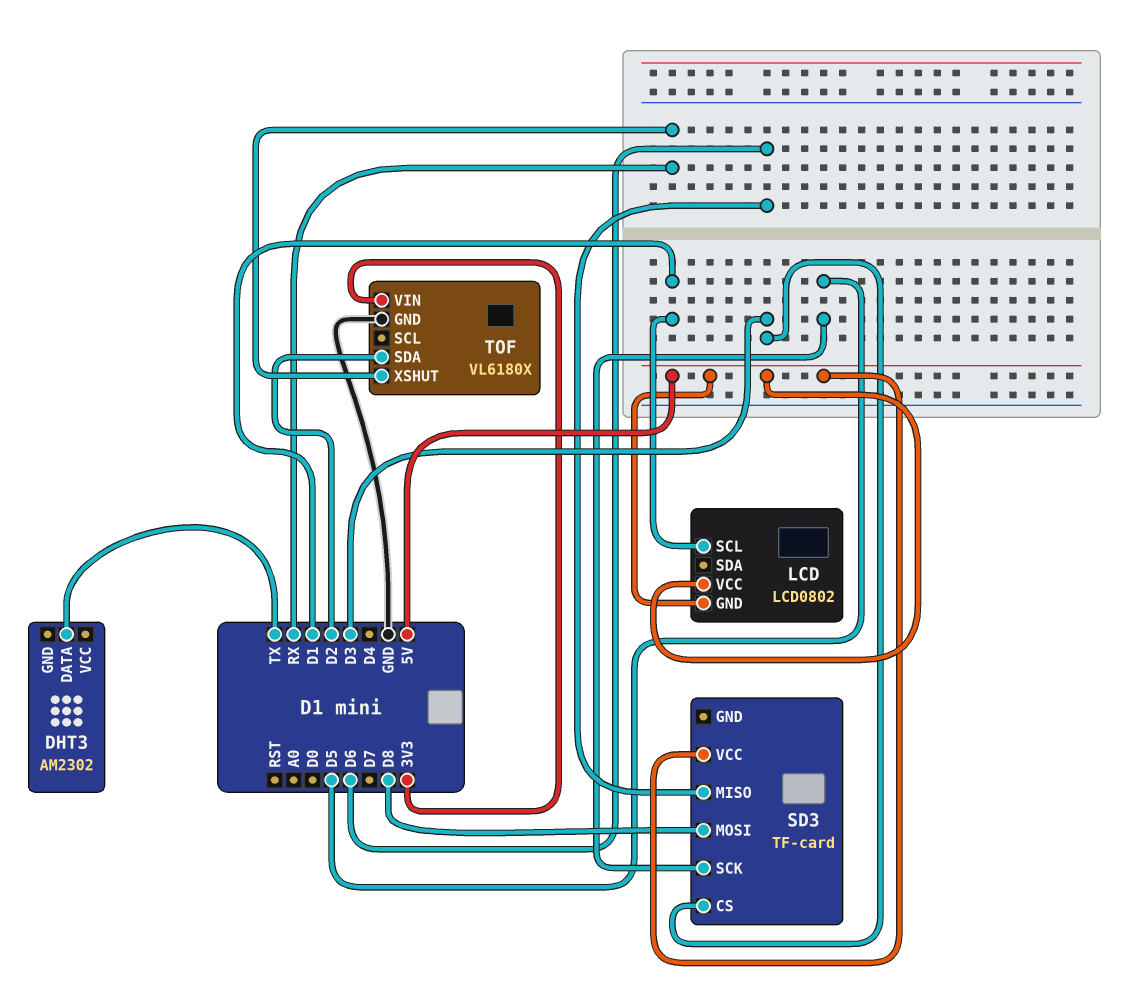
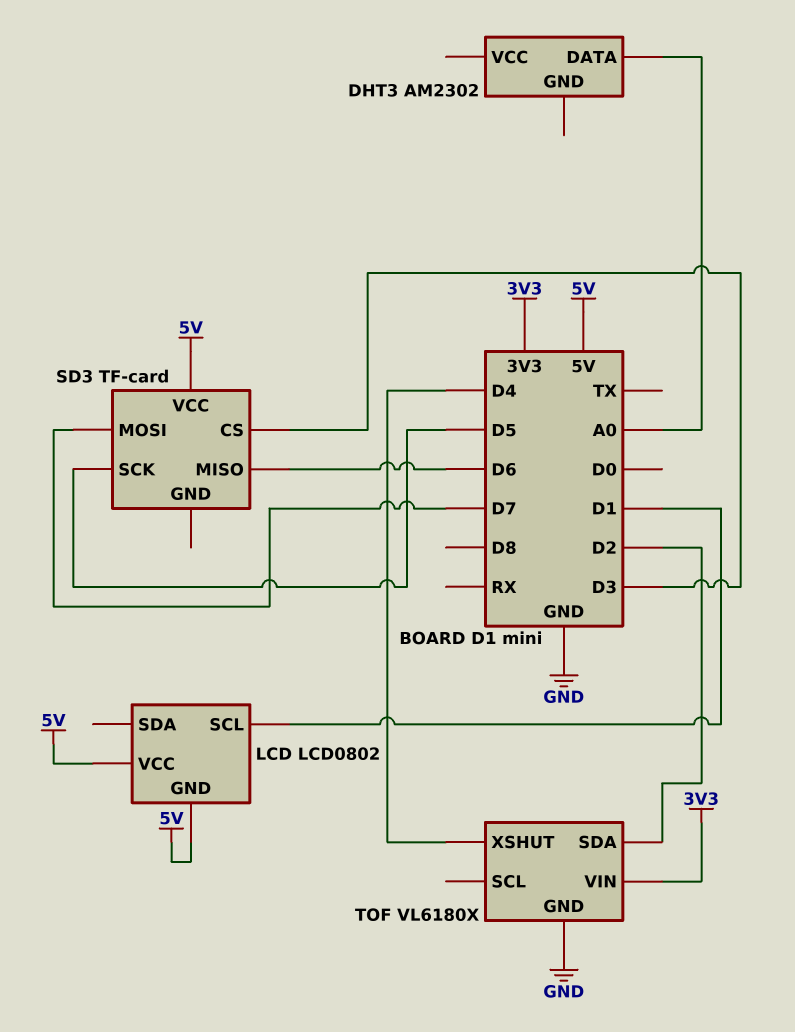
DHT3 pin DATA: TX -> A0
SD3 pin MOSI: D8 -> D7
TOF pin XSHUT: RX -> D4

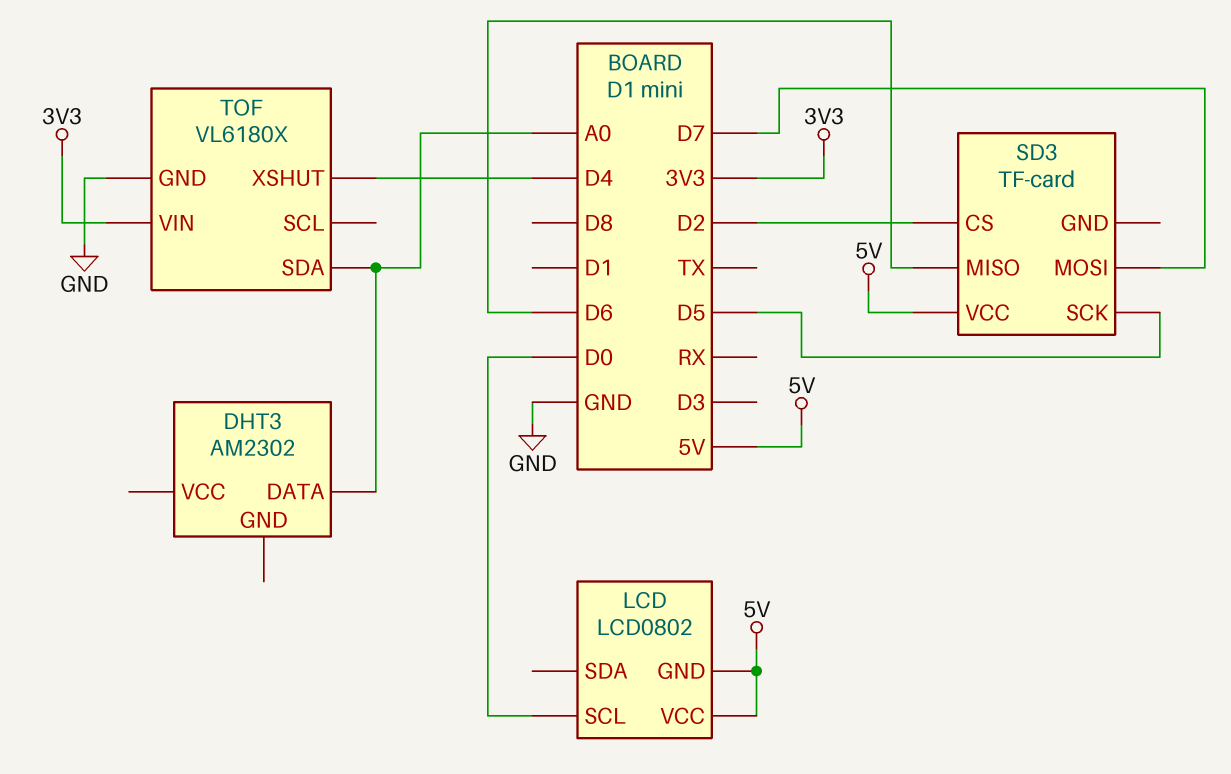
LCD pin SCL: D1 -> D0
SD3 pin CS: D3 -> D2
TOF pin SDA: D2 -> A0

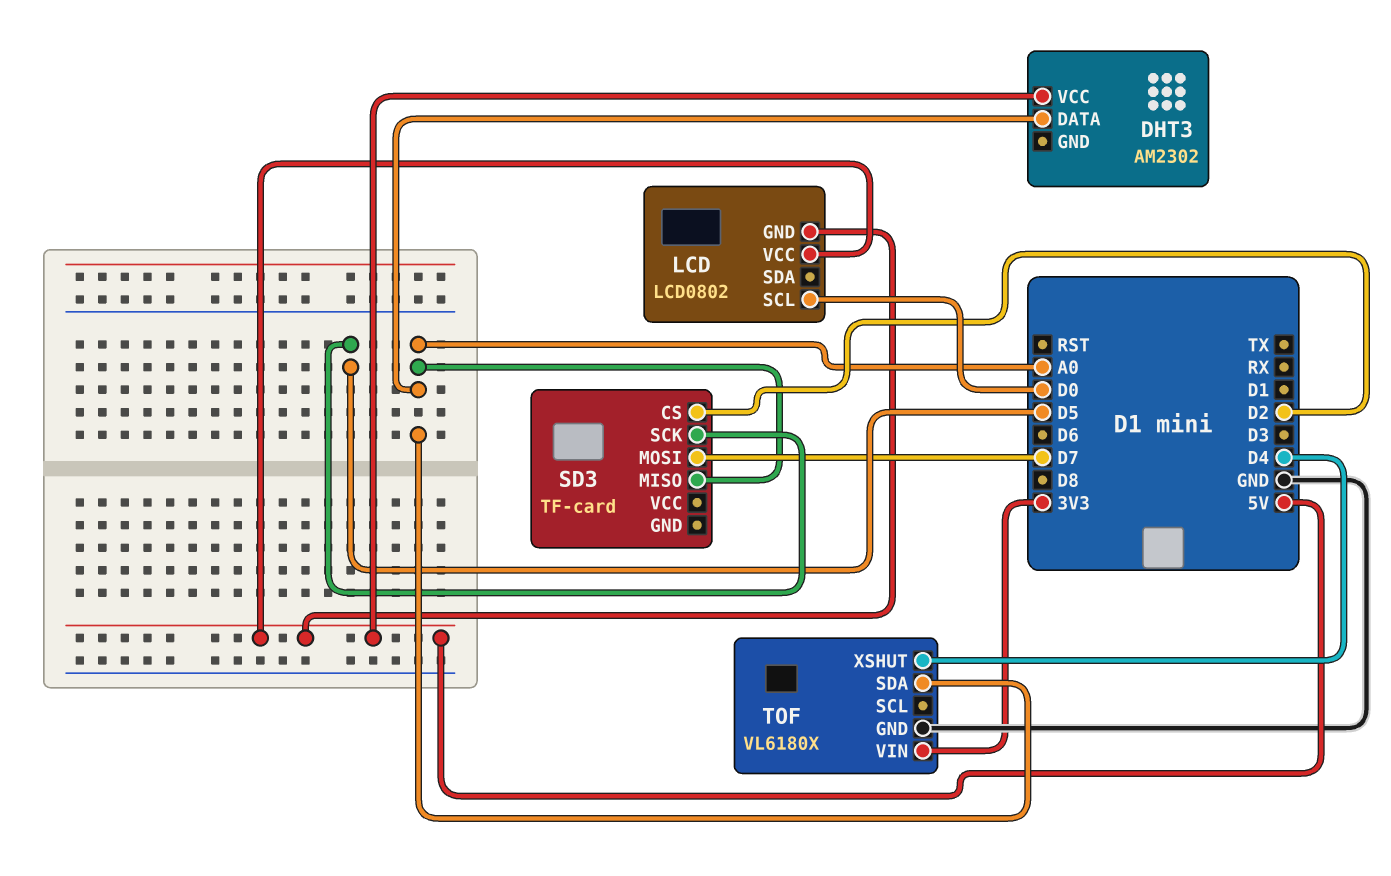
DHT3 pin VCC: none -> 5V
SD3 pin MISO: D6 -> A0
SD3 pin VCC: 5V -> none

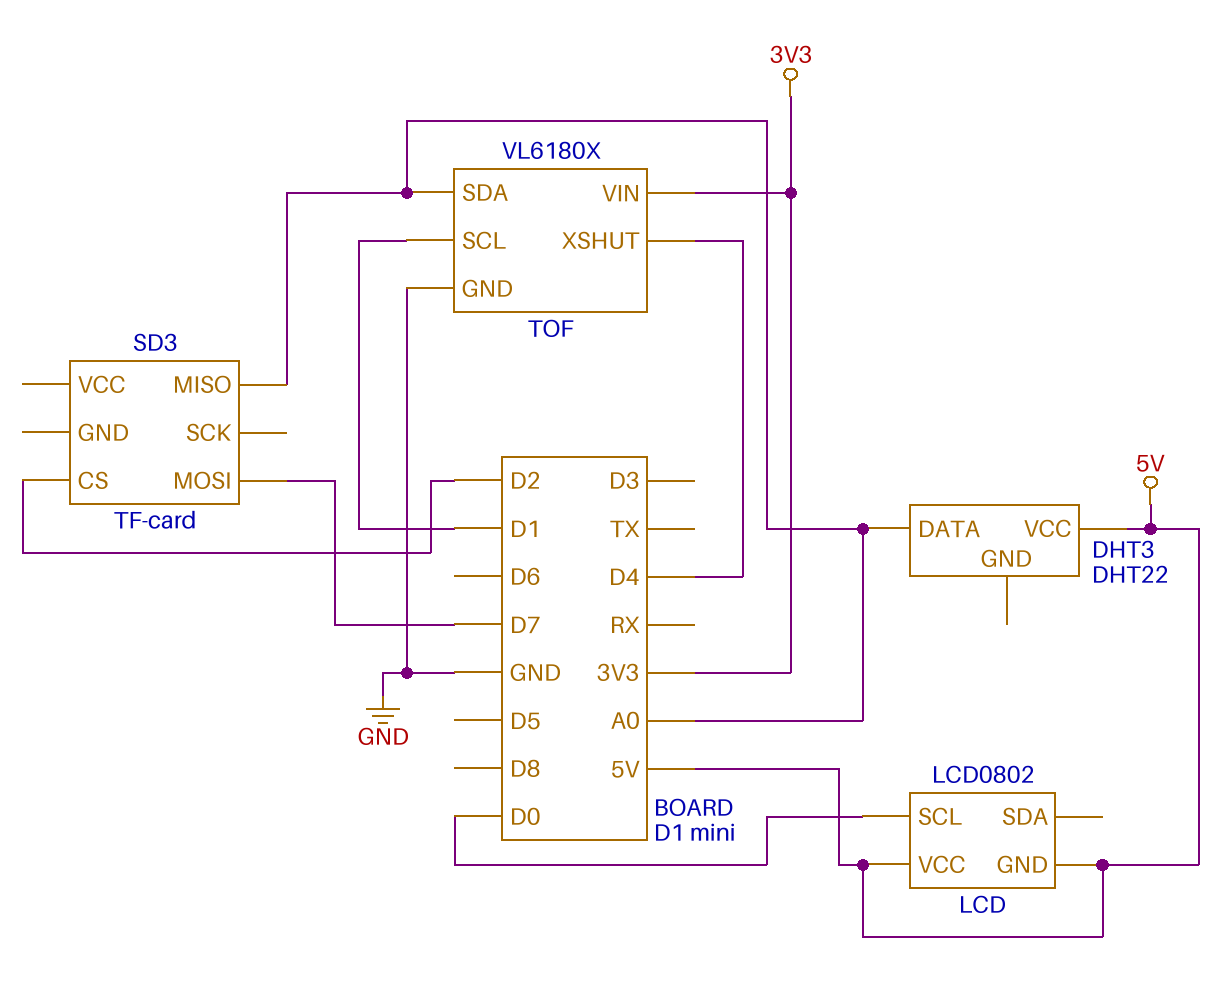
DHT3: AM2302 -> DHT22
SD3 pin SCK: D5 -> none
TOF pin SCL: none -> D1

